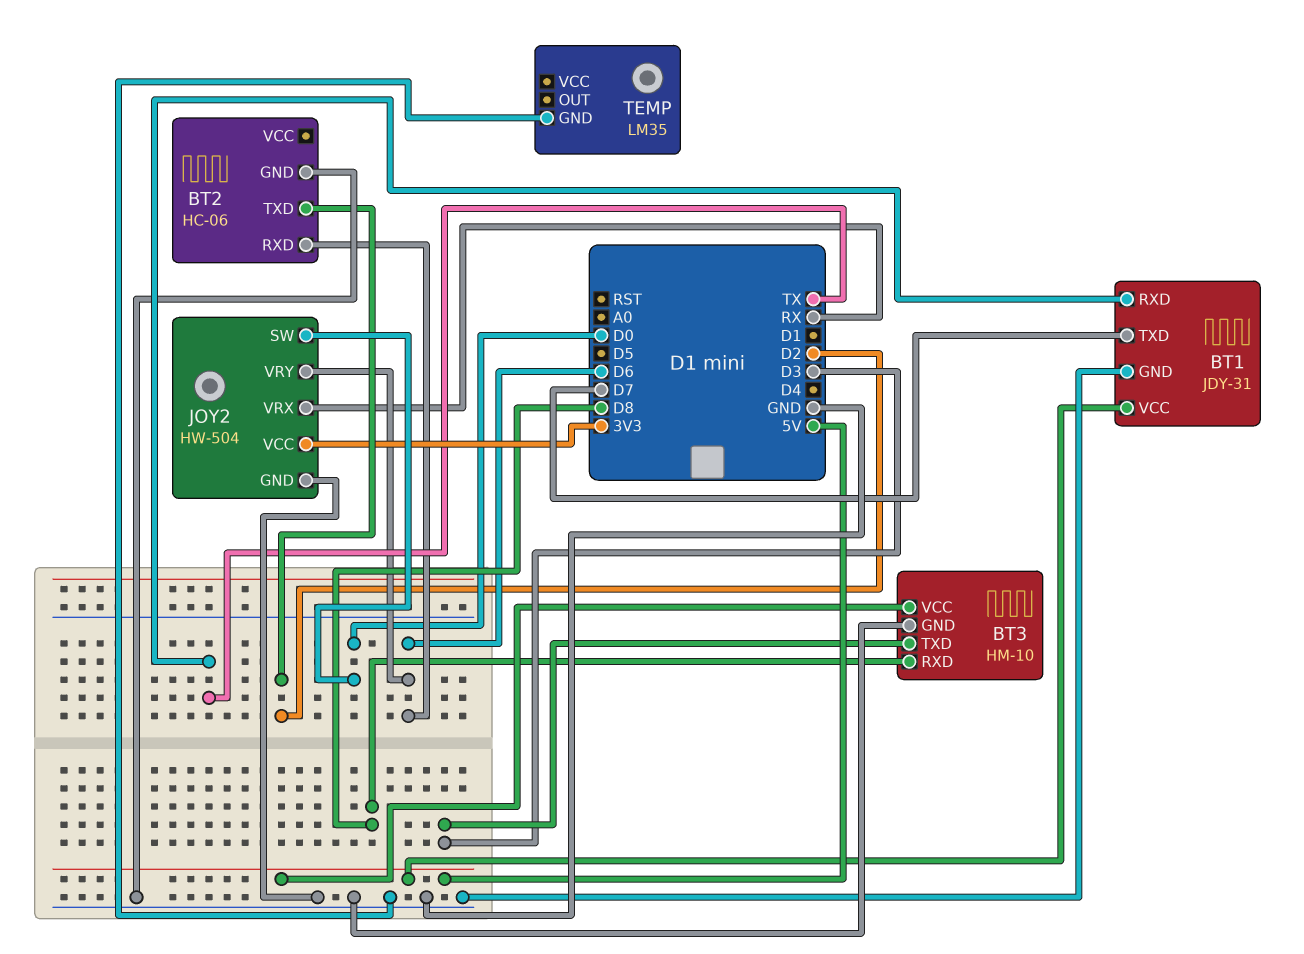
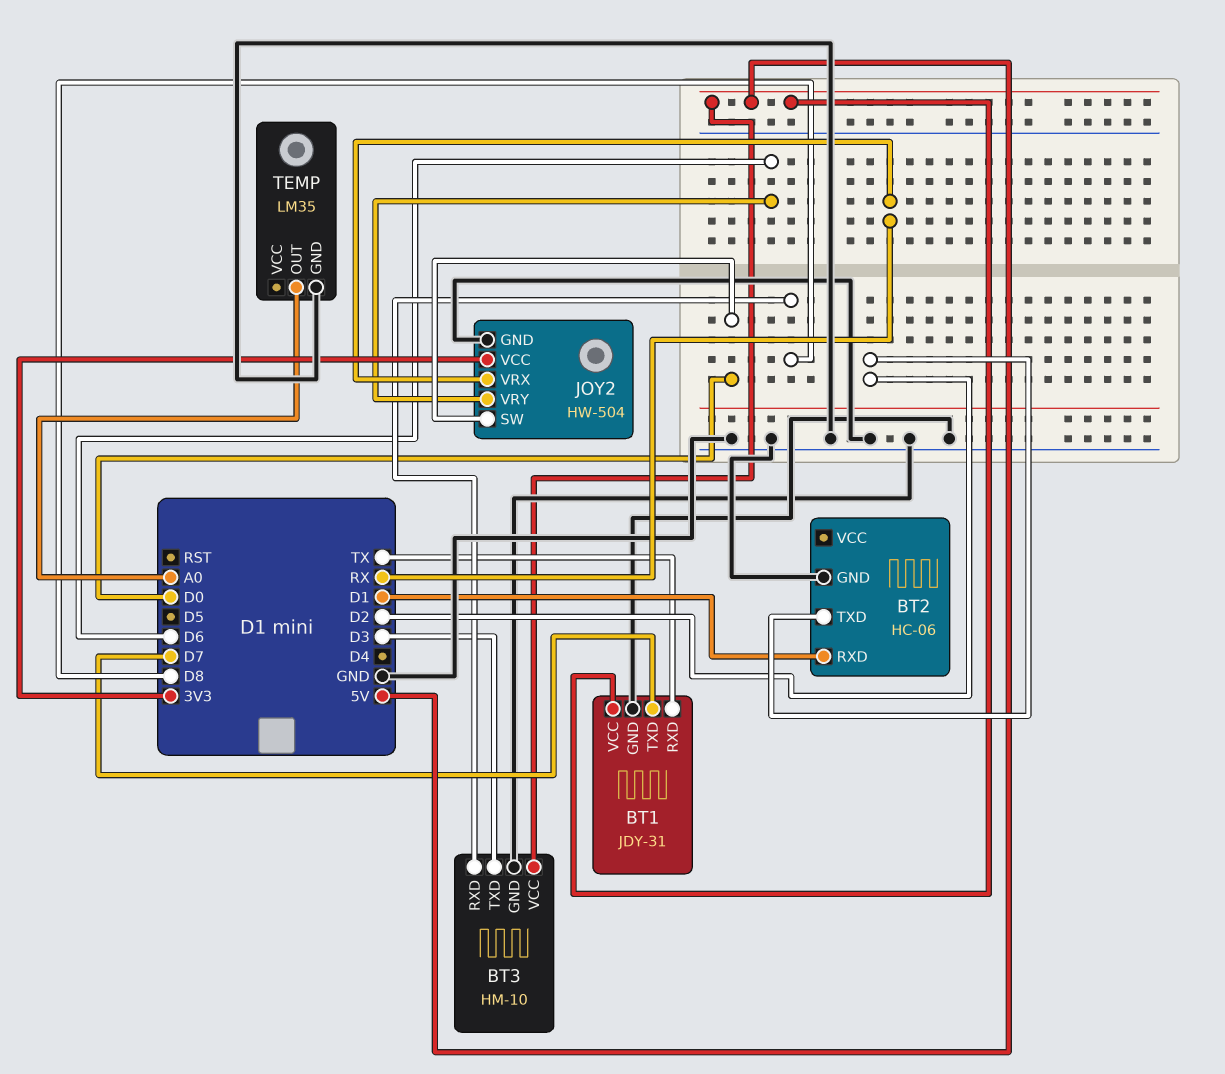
BT2 pin RXD: D6 -> D1
TEMP pin OUT: none -> A0

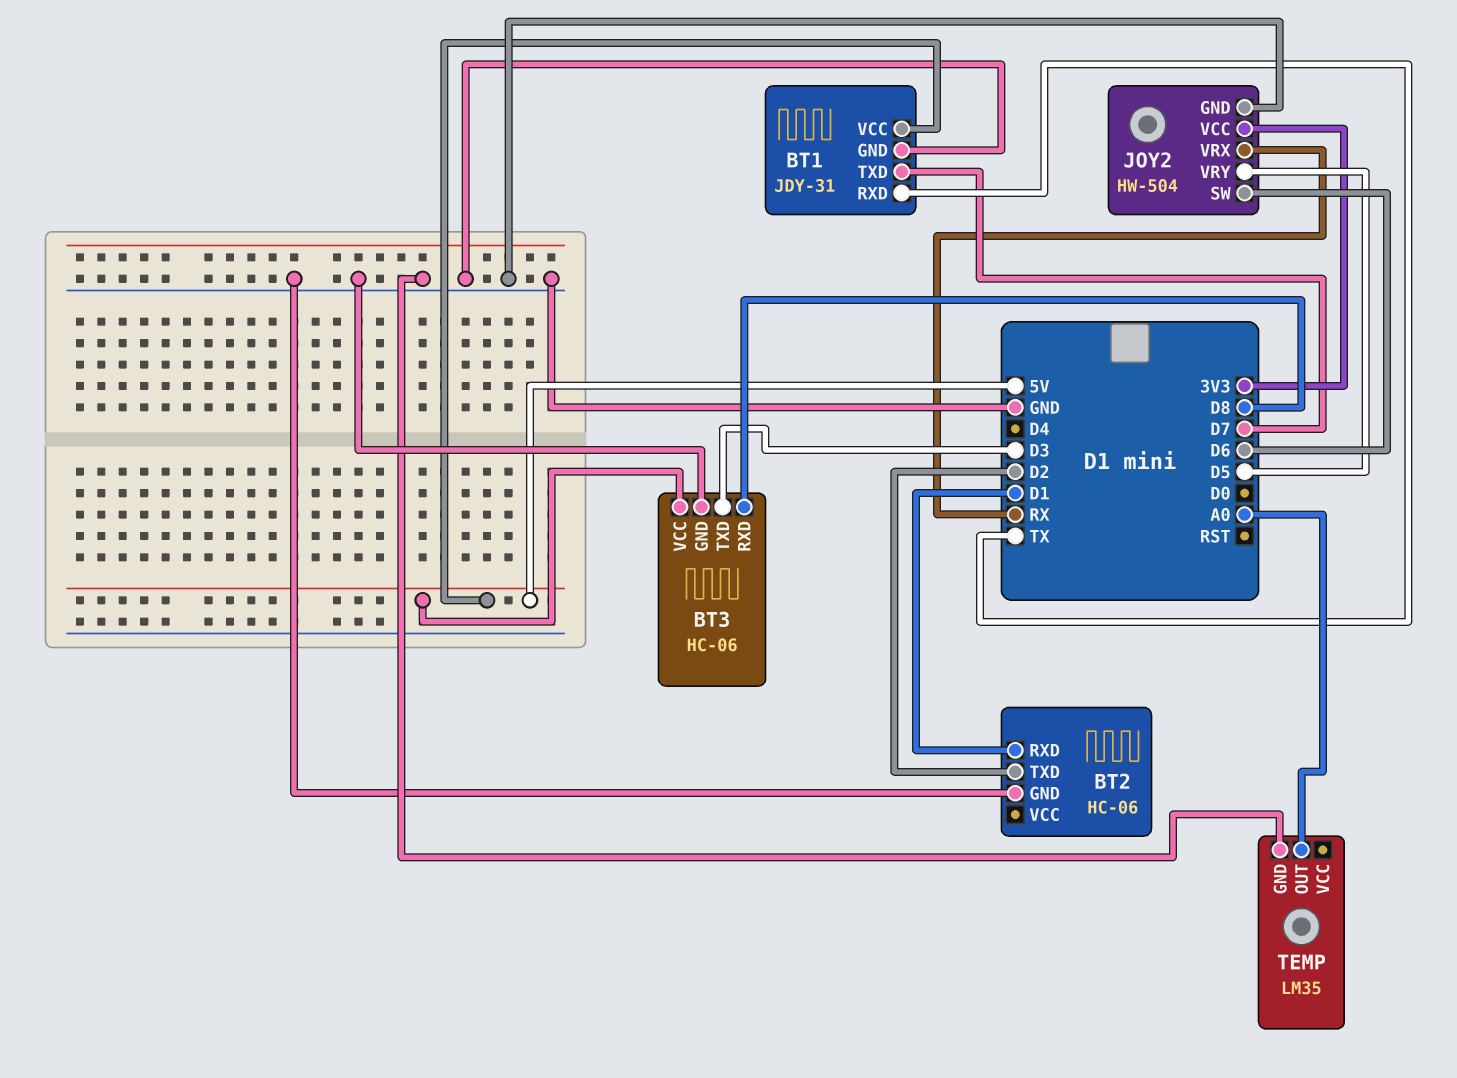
BT3: HM-10 -> HC-06
JOY2 pin SW: D0 -> D6
JOY2 pin VRY: D6 -> D5

